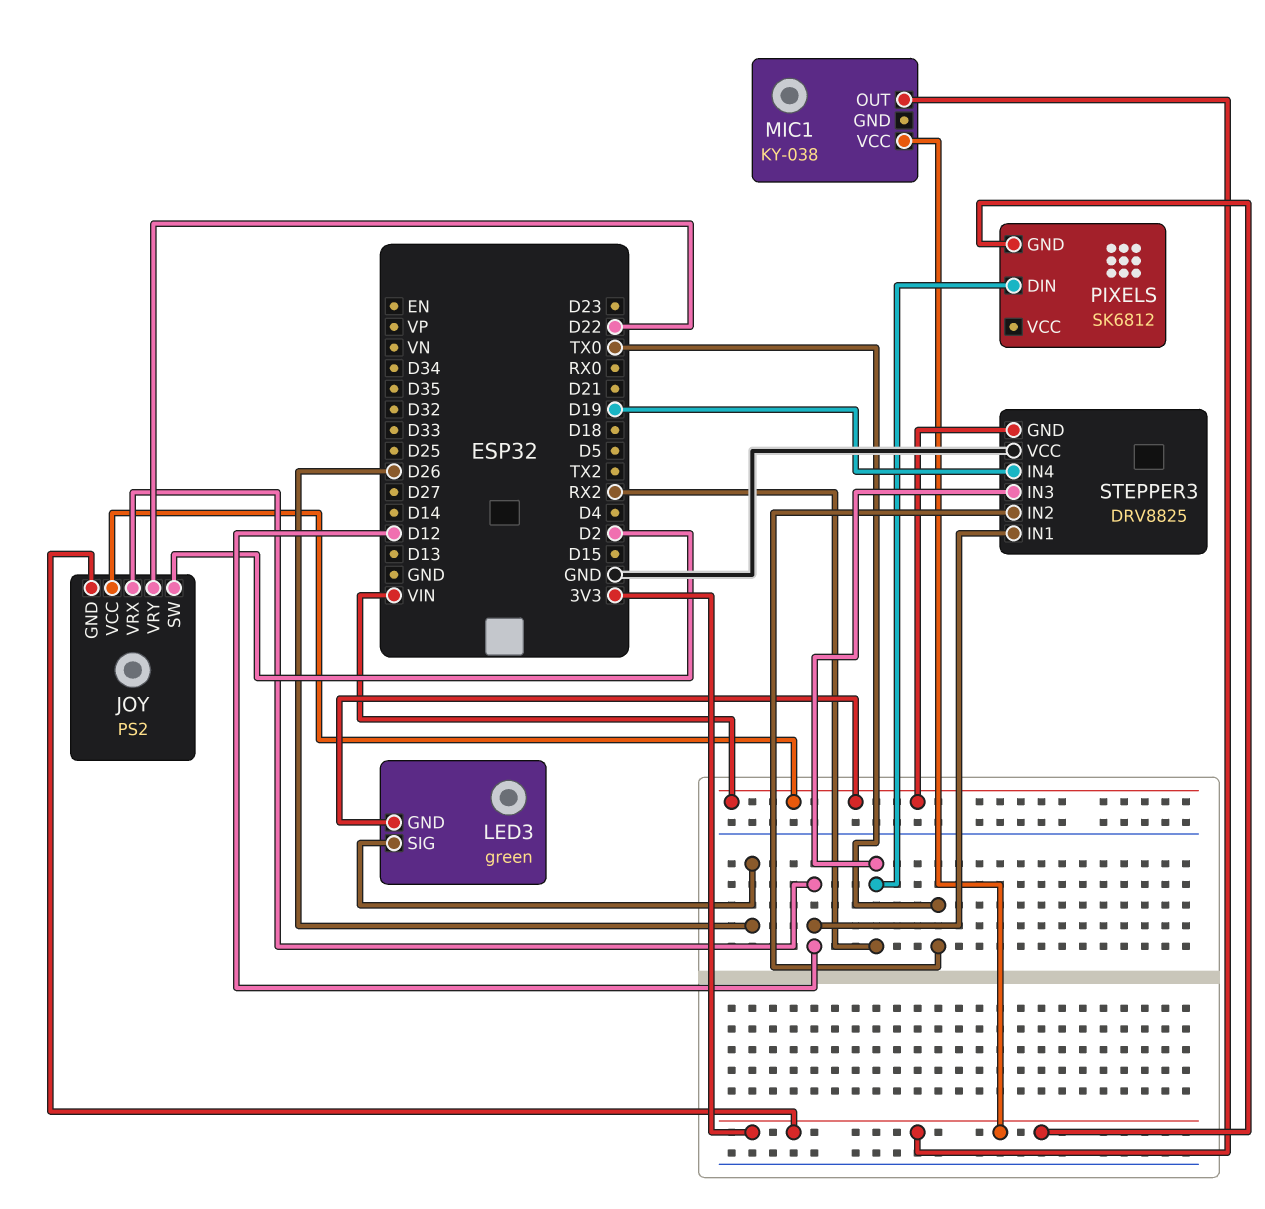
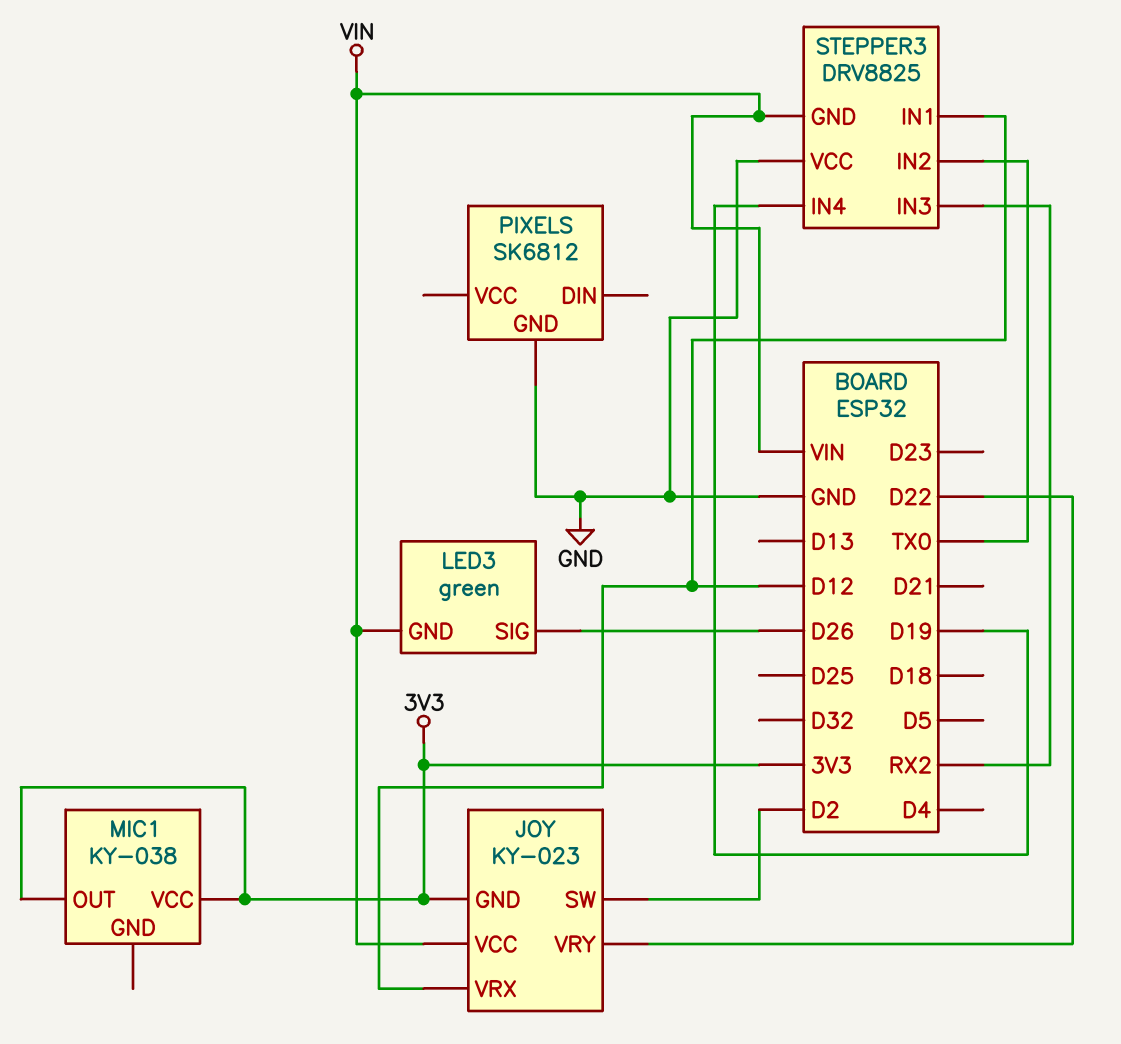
JOY: PS2 -> KY-023
PIXELS pin DIN: RX2 -> none
PIXELS pin GND: 3V3 -> GND

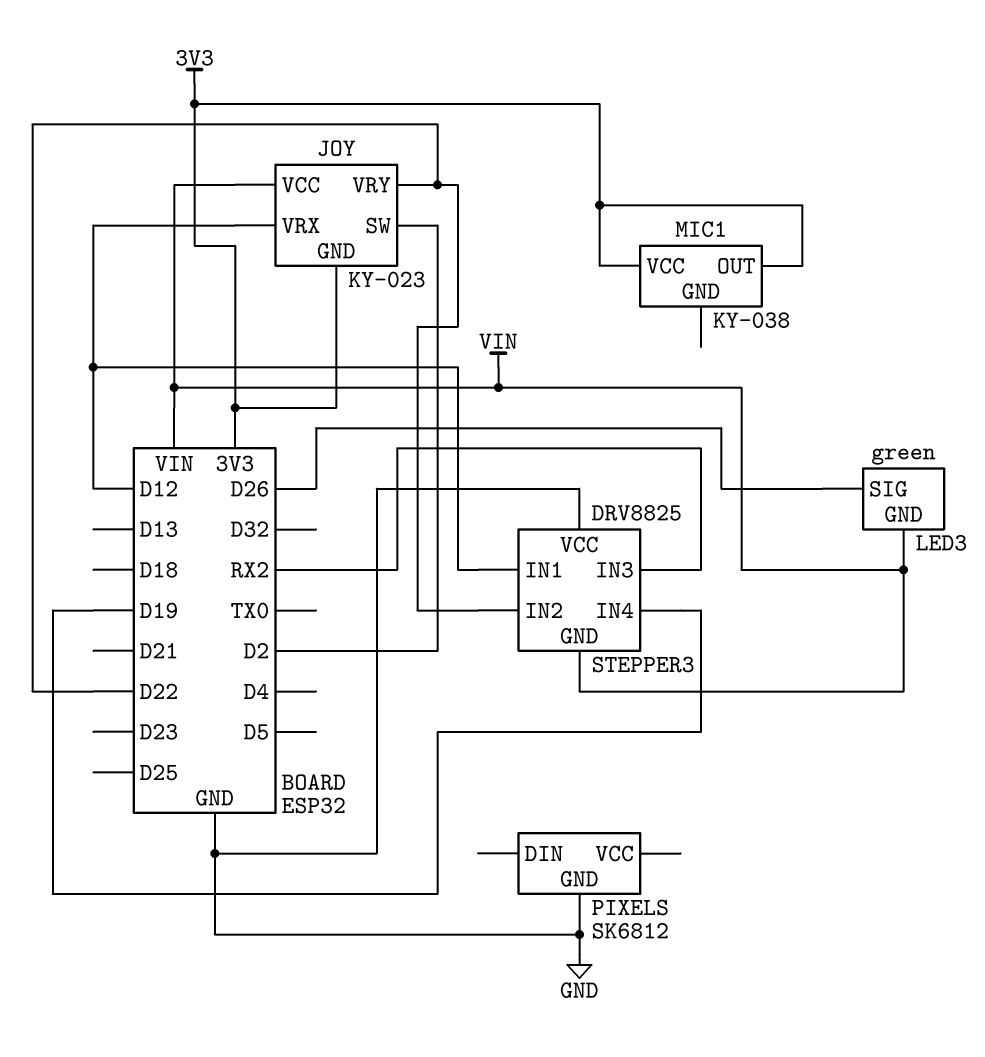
STEPPER3 pin IN2: TX0 -> D22

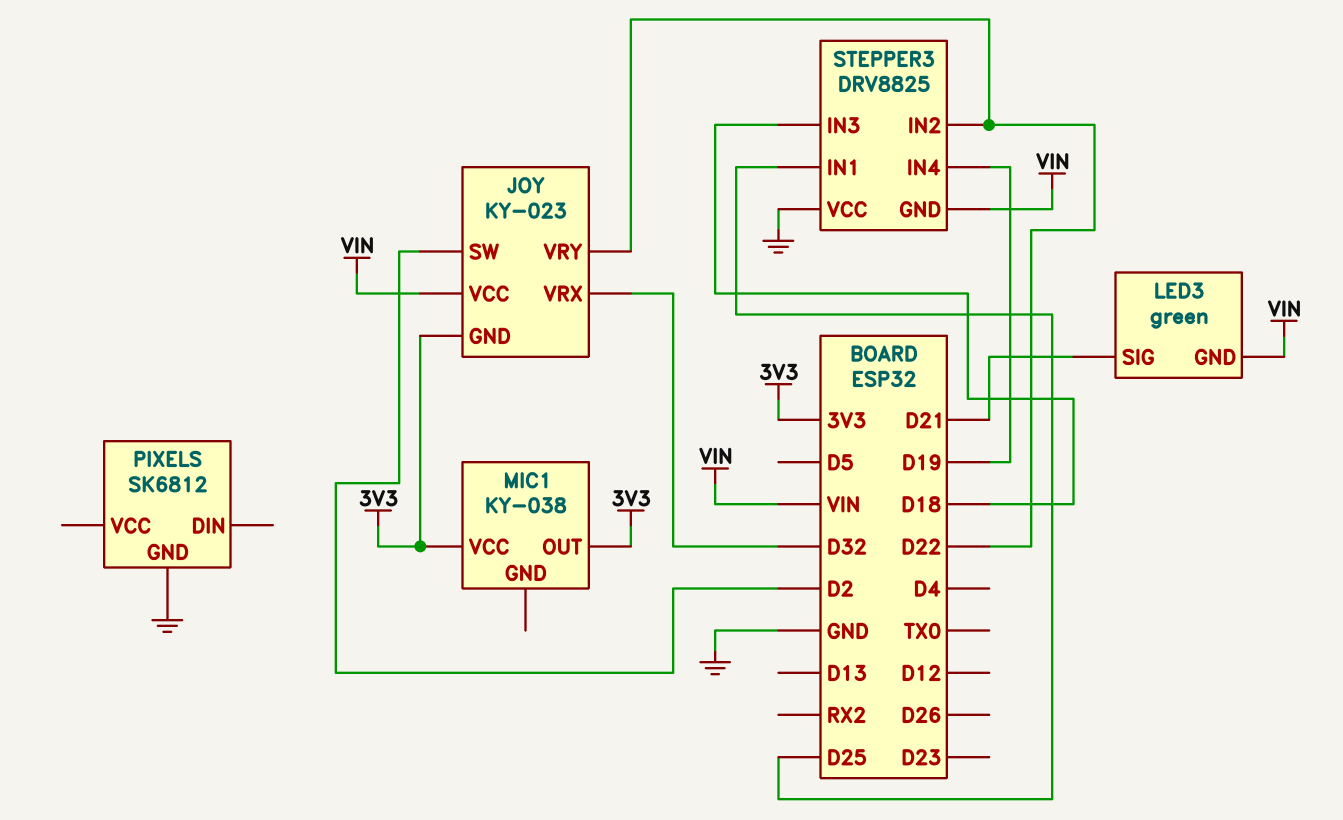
JOY pin VRX: D12 -> D32
LED3 pin SIG: D26 -> D21
STEPPER3 pin IN1: D12 -> D25
STEPPER3 pin IN3: RX2 -> D18

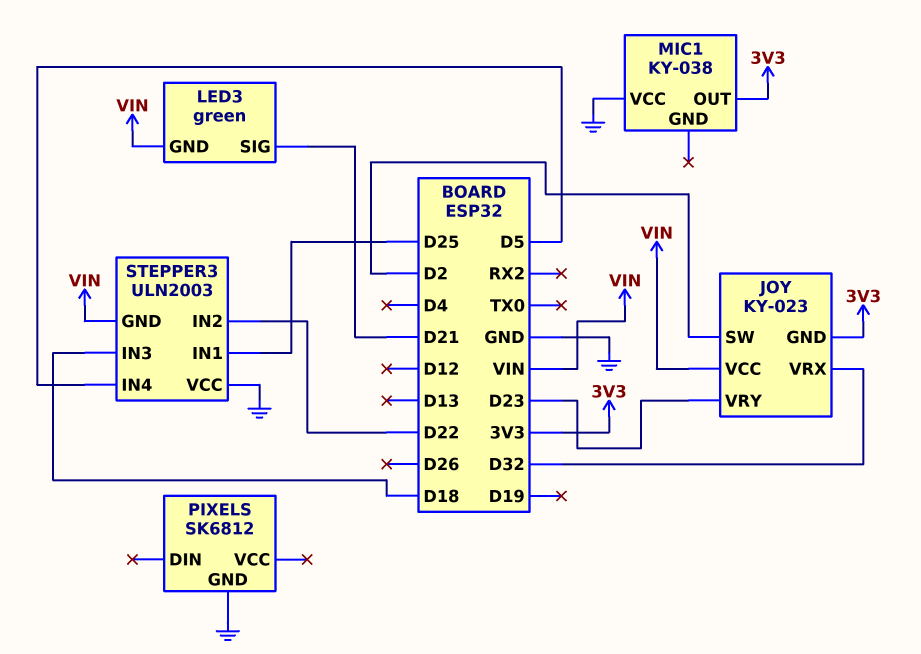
JOY pin VRY: D22 -> D23
MIC1 pin VCC: 3V3 -> GND
STEPPER3: DRV8825 -> ULN2003
STEPPER3 pin IN4: D19 -> D5

